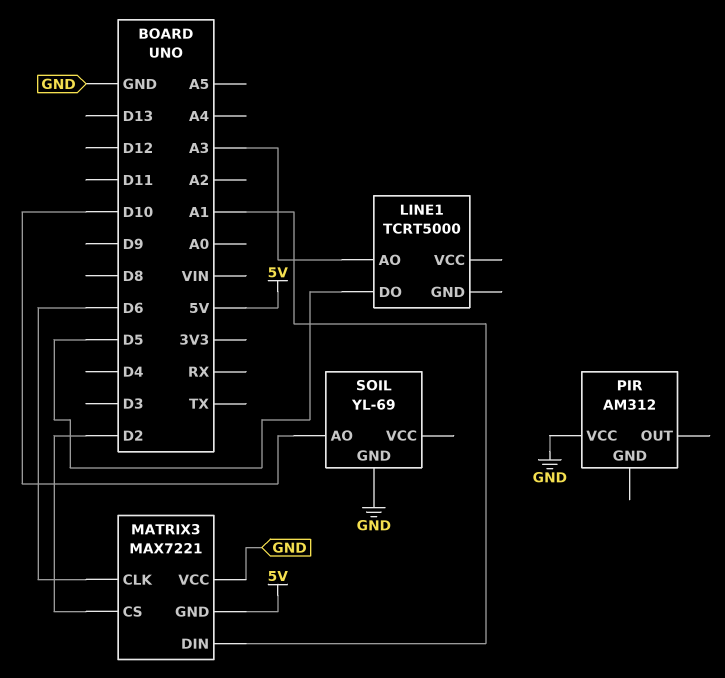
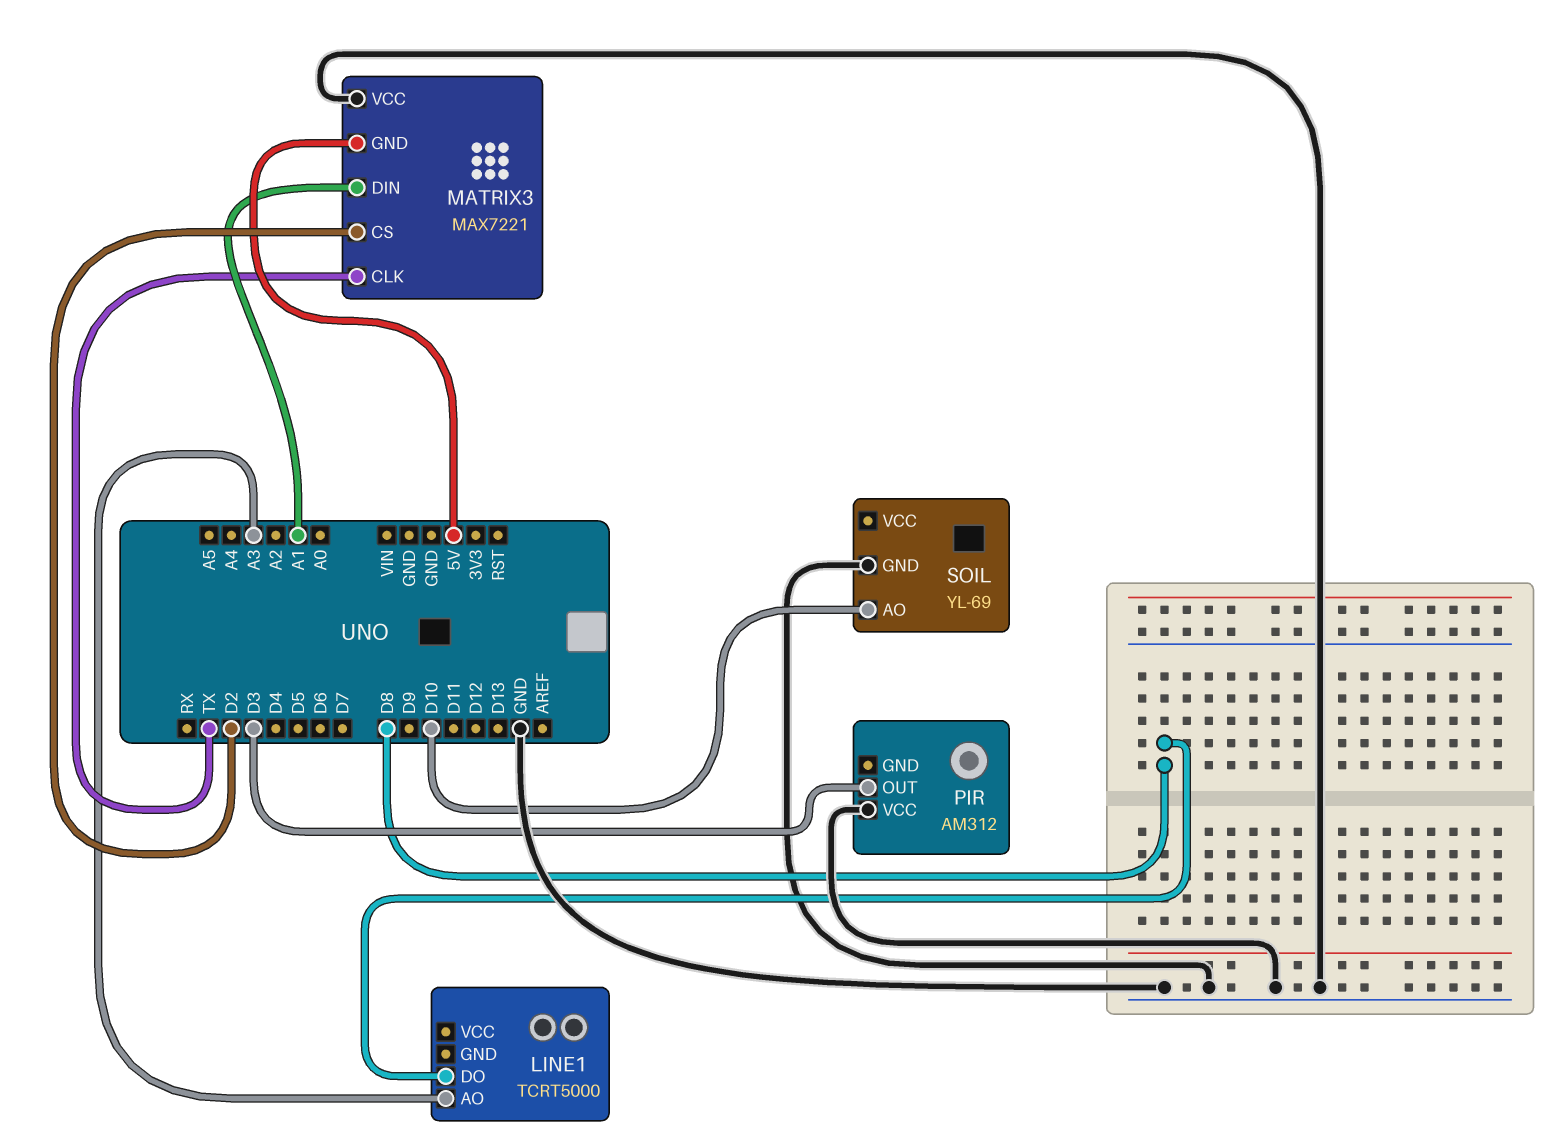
LINE1 pin DO: D5 -> D8
MATRIX3 pin CLK: D6 -> TX
PIR pin OUT: none -> D3

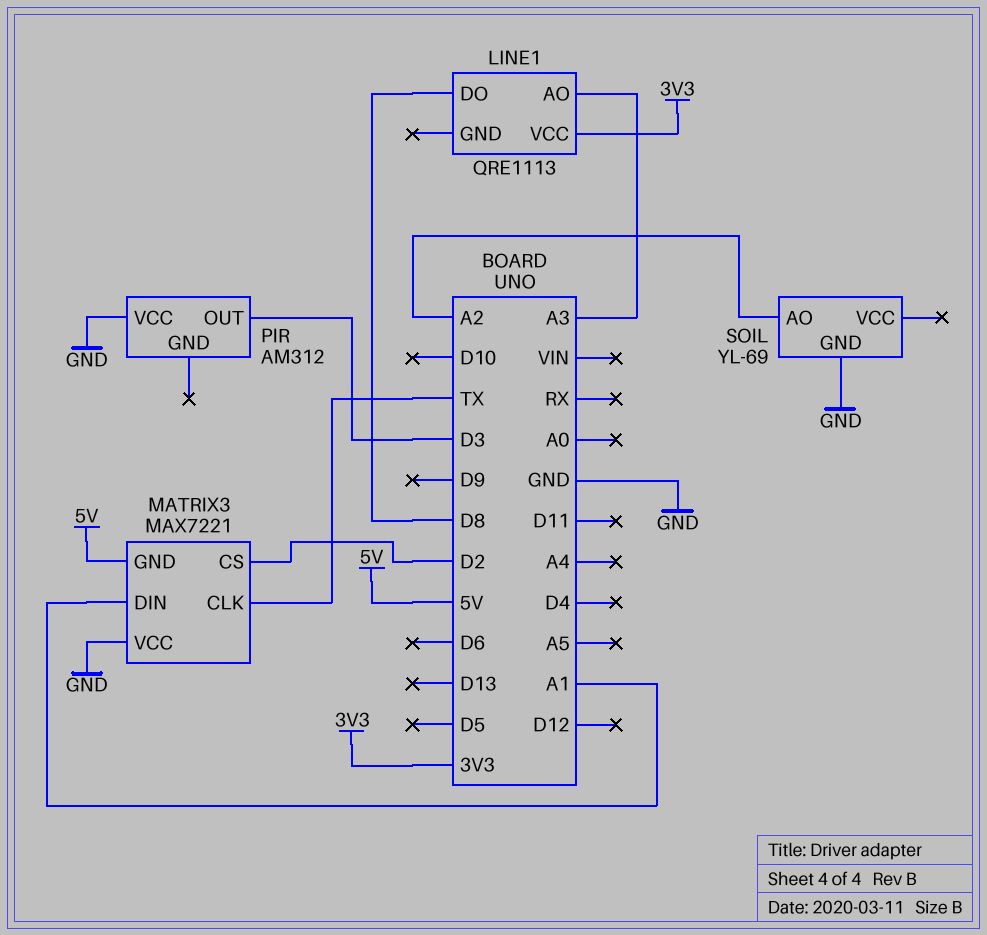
LINE1: TCRT5000 -> QRE1113
LINE1 pin VCC: none -> 3V3
SOIL pin AO: D10 -> A2

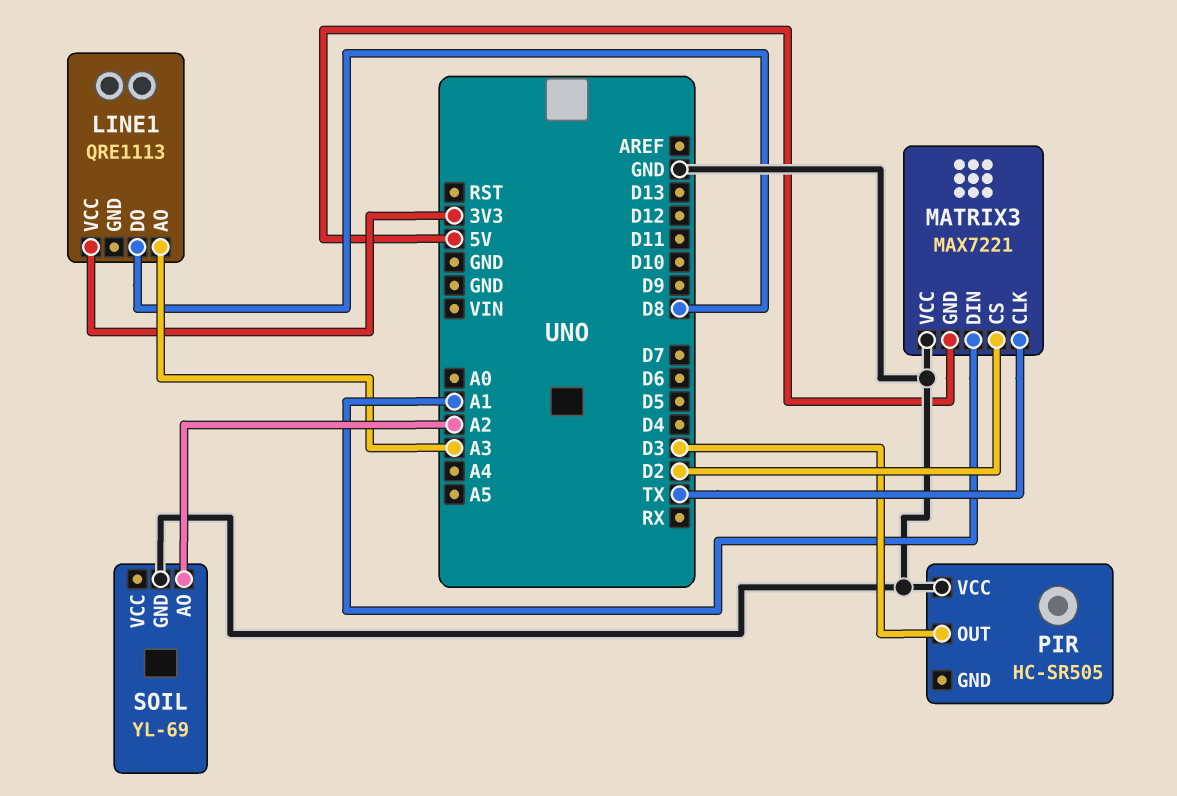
PIR: AM312 -> HC-SR505

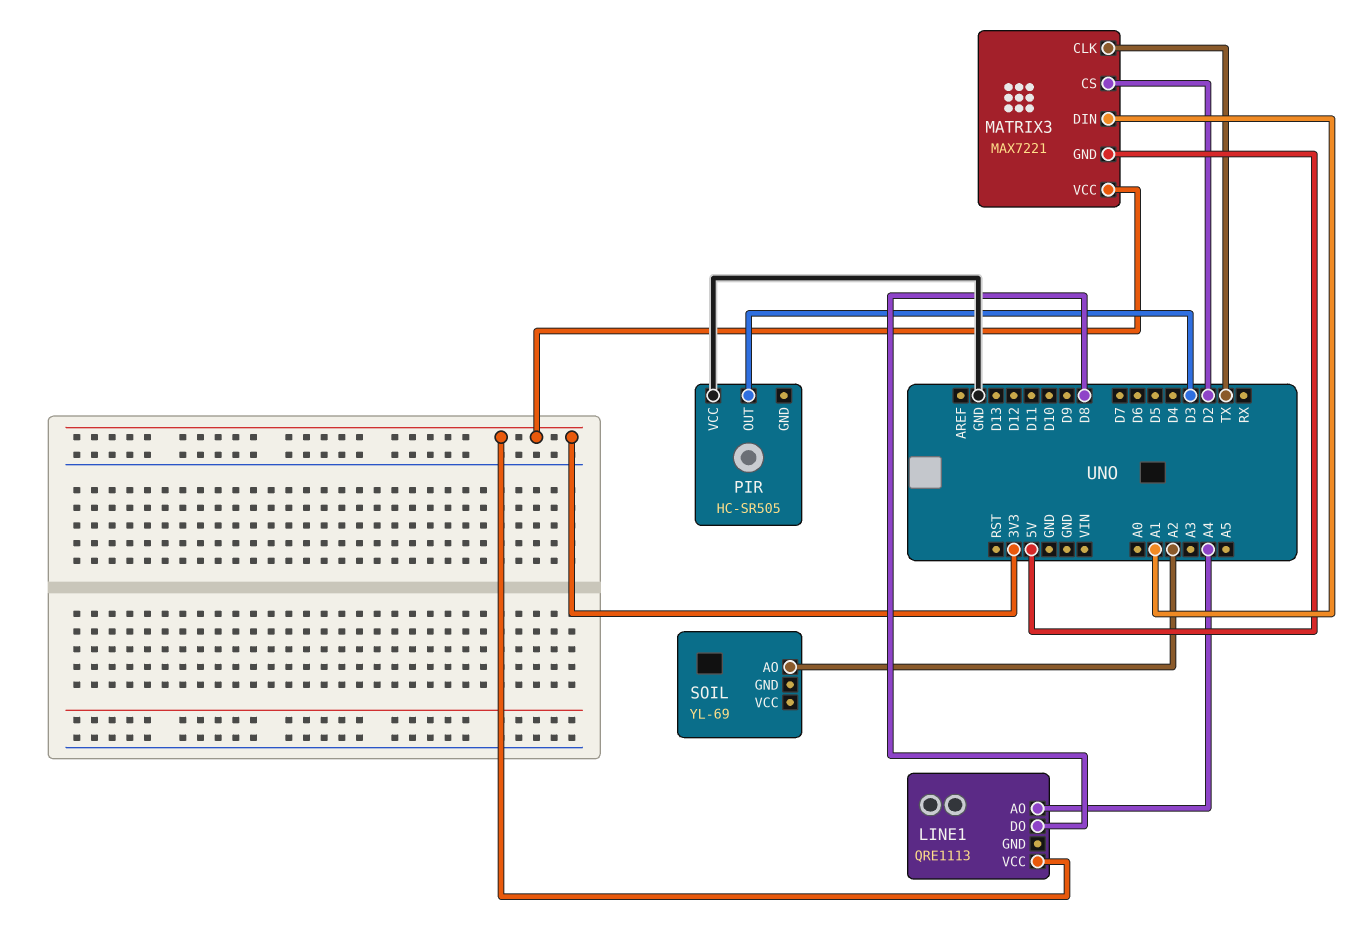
LINE1 pin AO: A3 -> A4
MATRIX3 pin VCC: GND -> 3V3
SOIL pin GND: GND -> none

